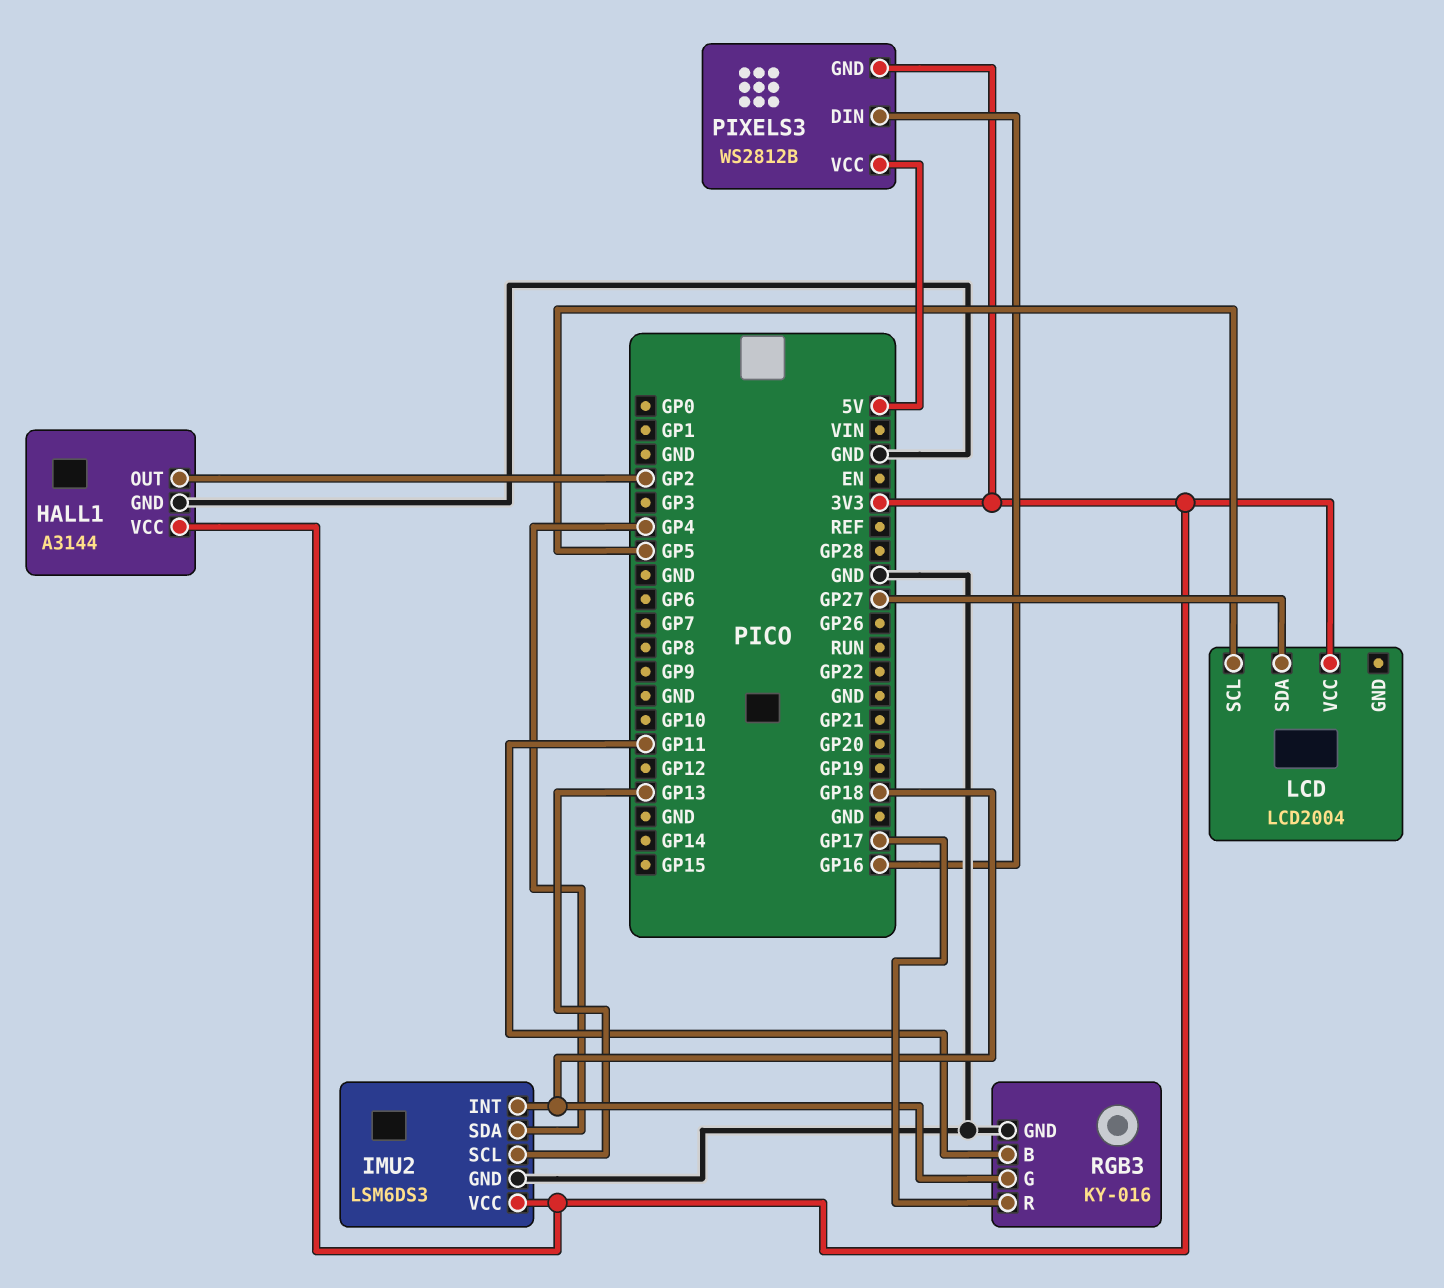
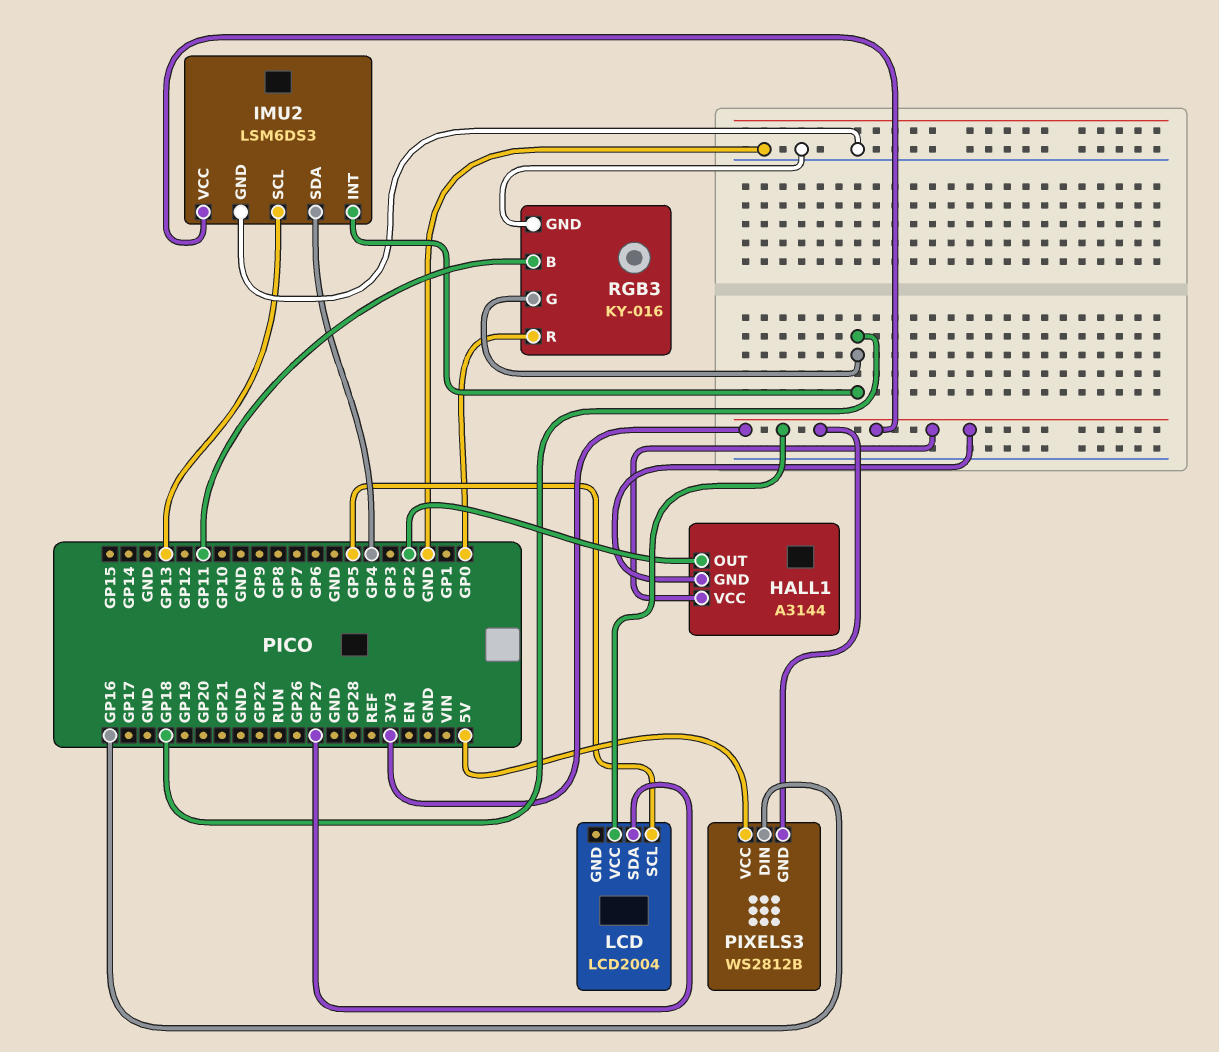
HALL1 pin GND: GND -> 3V3
RGB3 pin R: GP17 -> GP0

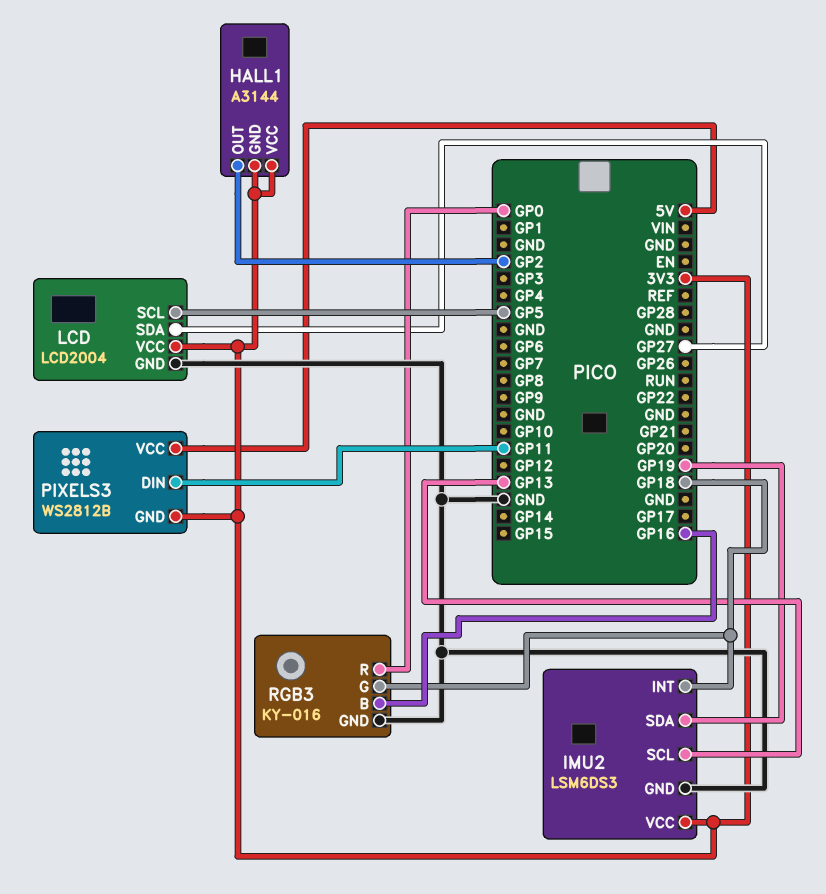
IMU2 pin SDA: GP4 -> GP19
LCD pin GND: none -> GND
PIXELS3 pin DIN: GP16 -> GP11
RGB3 pin B: GP11 -> GP16

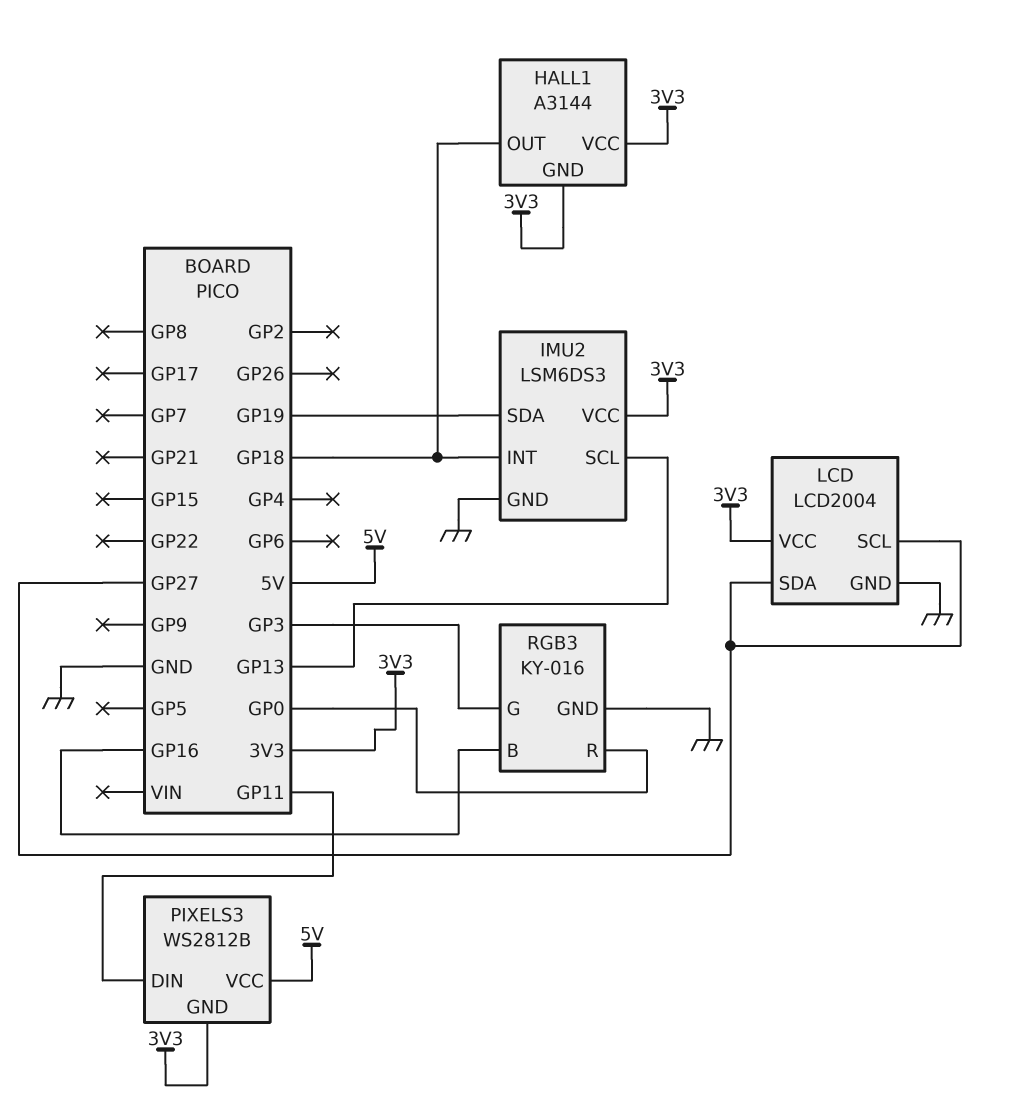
HALL1 pin OUT: GP2 -> GP18
LCD pin SCL: GP5 -> GP27
RGB3 pin G: GP18 -> GP3

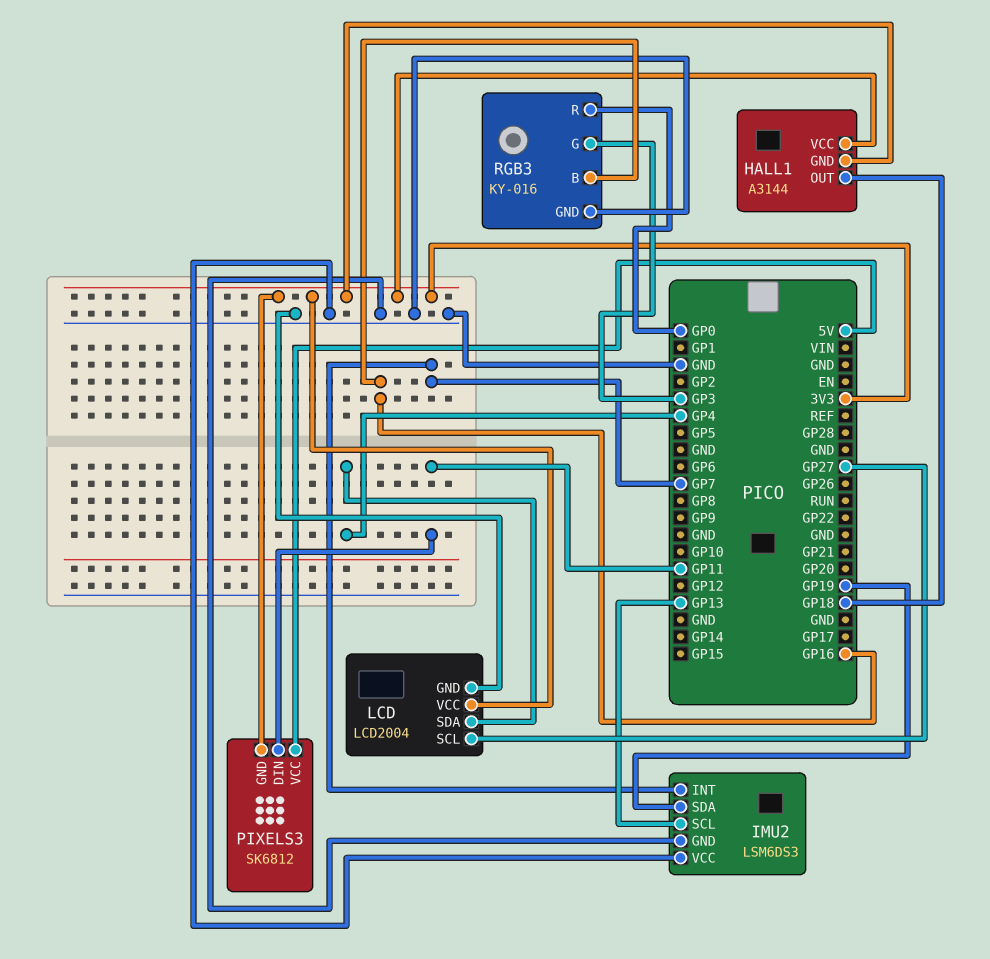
IMU2 pin INT: GP18 -> GP7
IMU2 pin VCC: 3V3 -> GND
LCD pin SDA: GP27 -> GP4
PIXELS3: WS2812B -> SK6812

